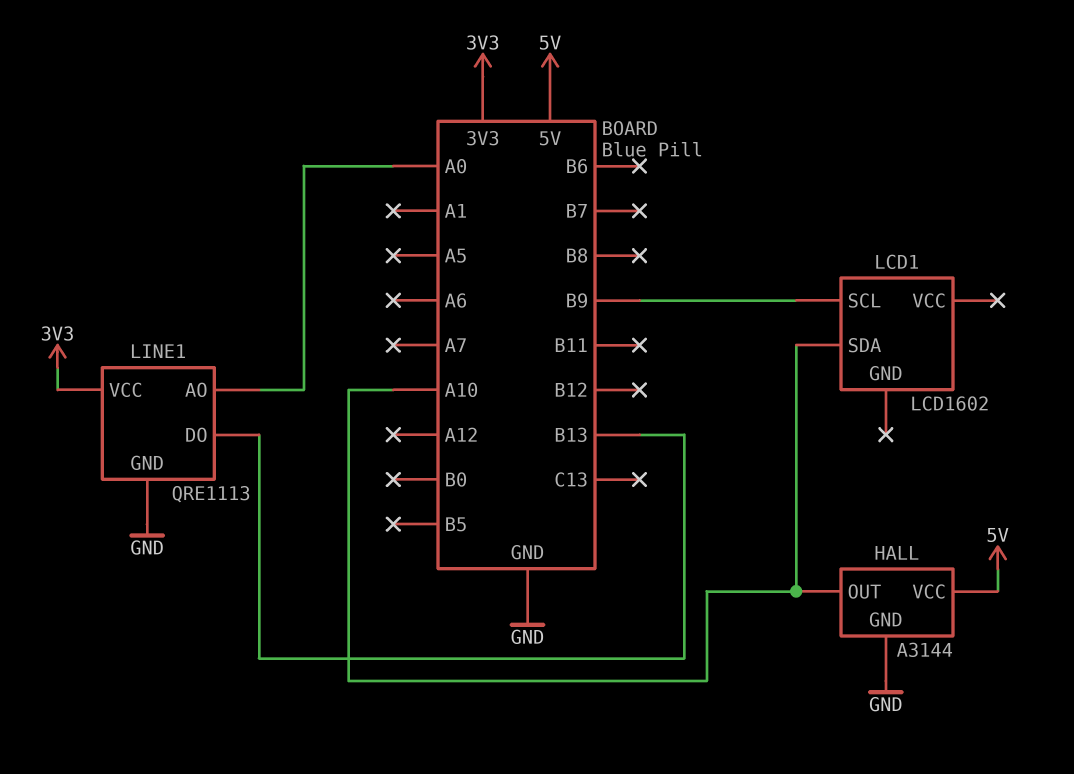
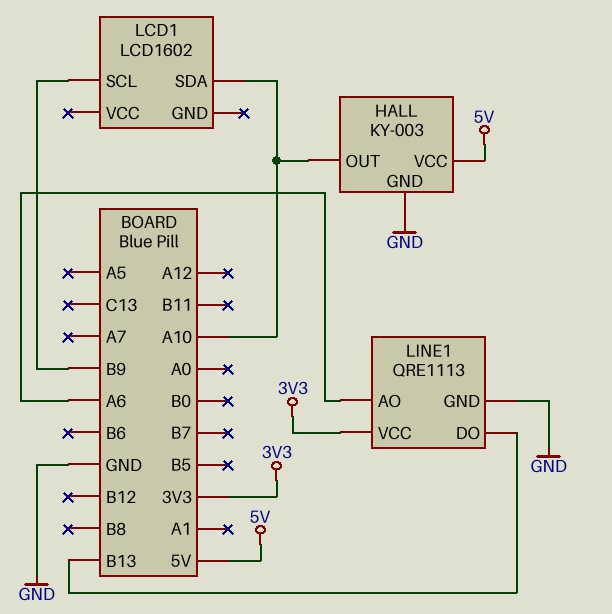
HALL: A3144 -> KY-003
LINE1 pin AO: A0 -> A6

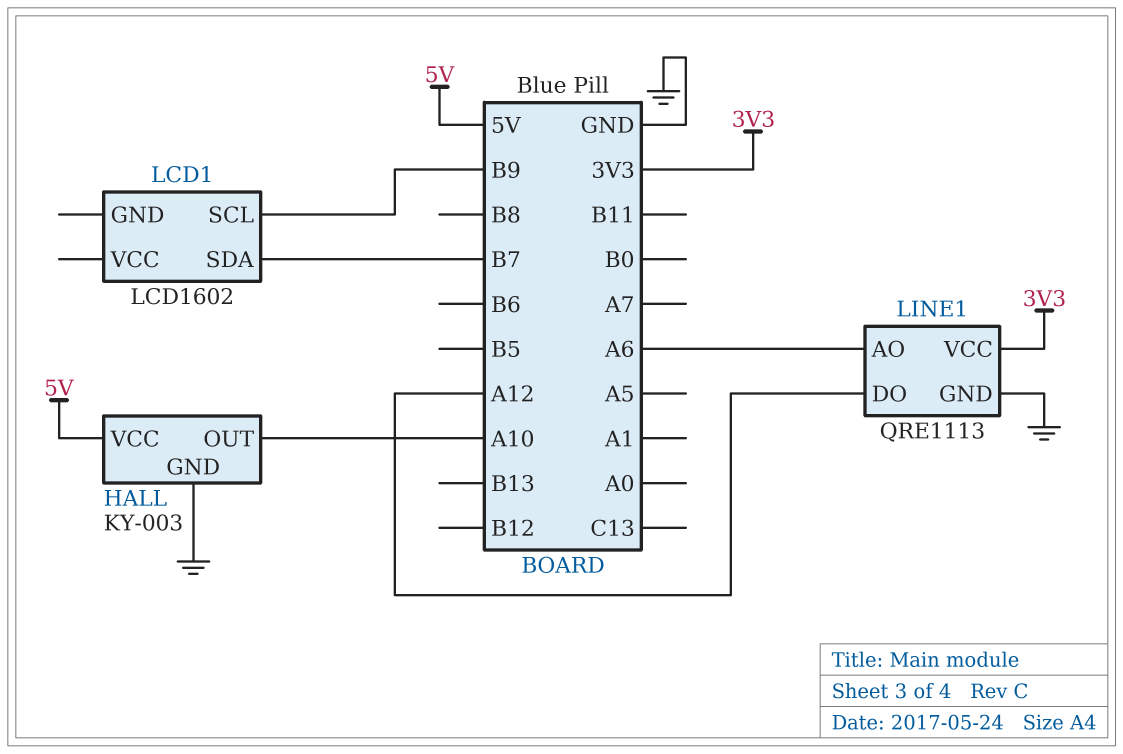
LCD1 pin SDA: A10 -> B7
LINE1 pin DO: B13 -> A12

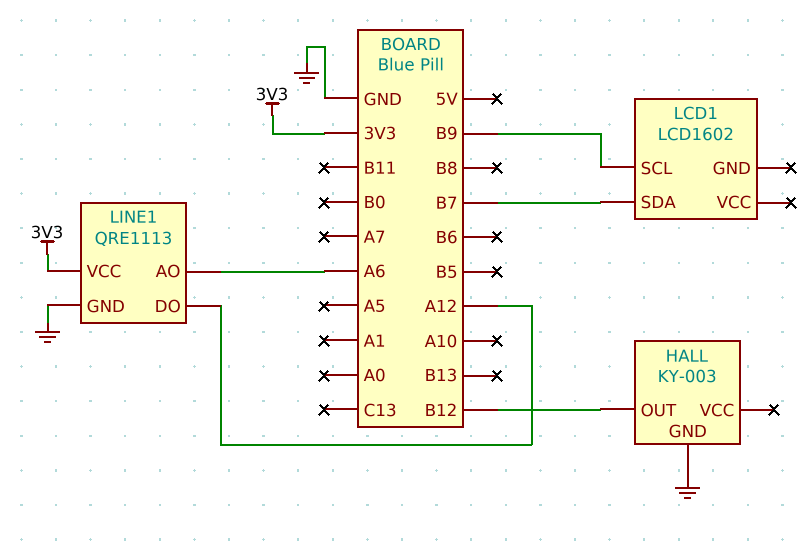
HALL pin OUT: A10 -> B12
HALL pin VCC: 5V -> none

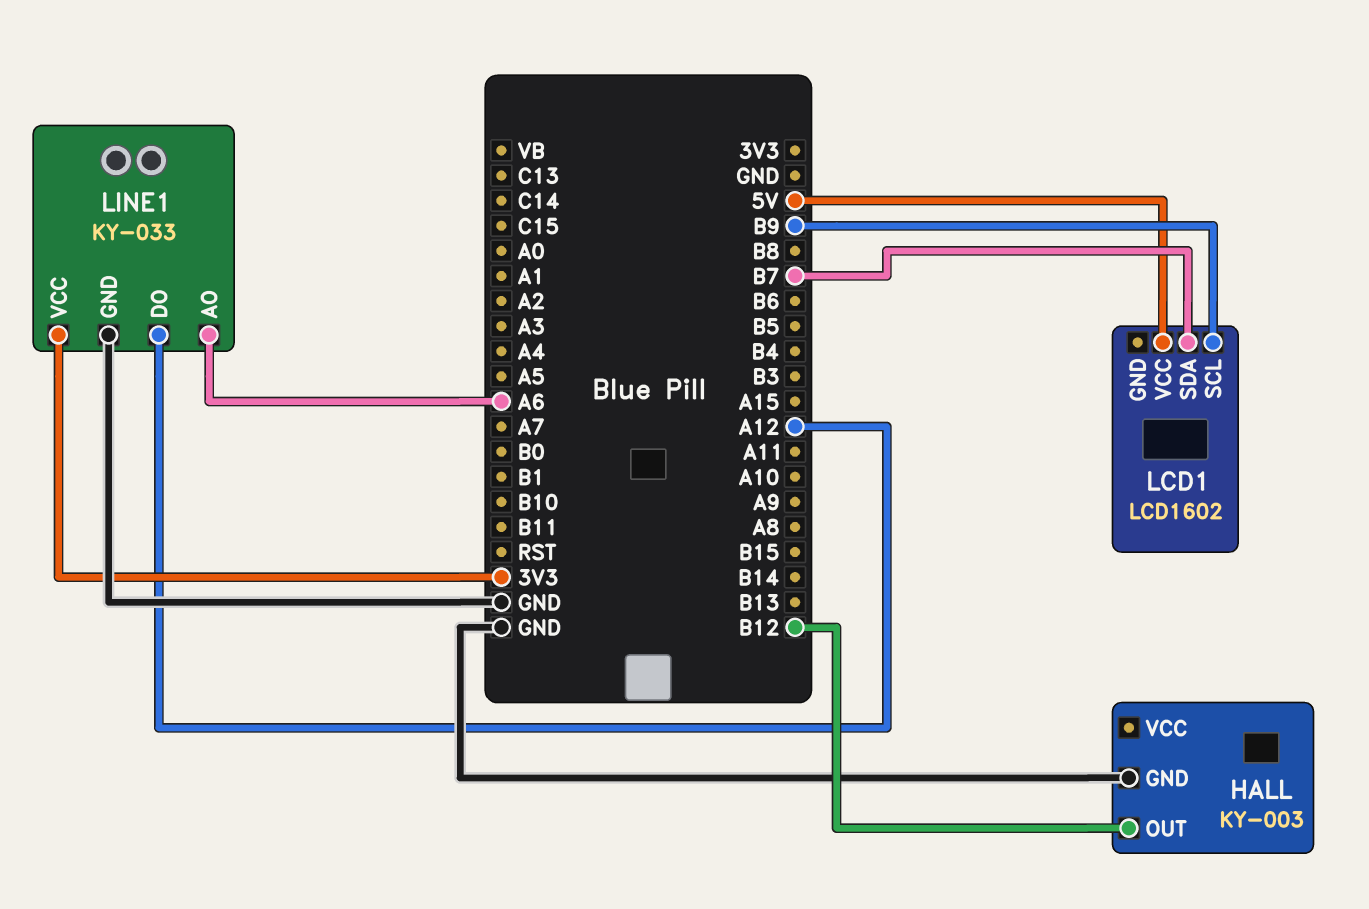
LCD1 pin VCC: none -> 5V
LINE1: QRE1113 -> KY-033

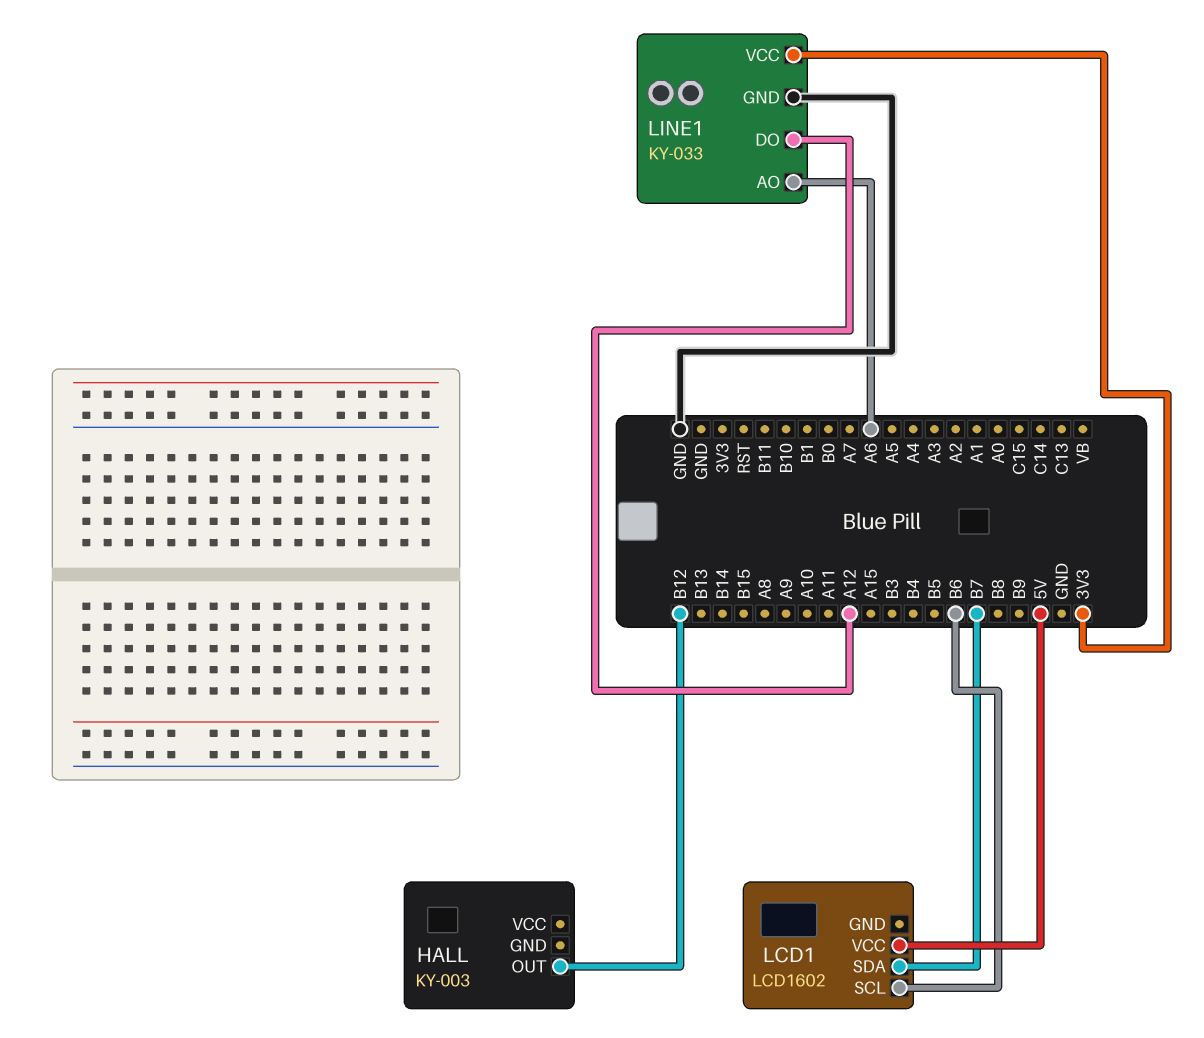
HALL pin GND: GND -> none
LCD1 pin SCL: B9 -> B6

